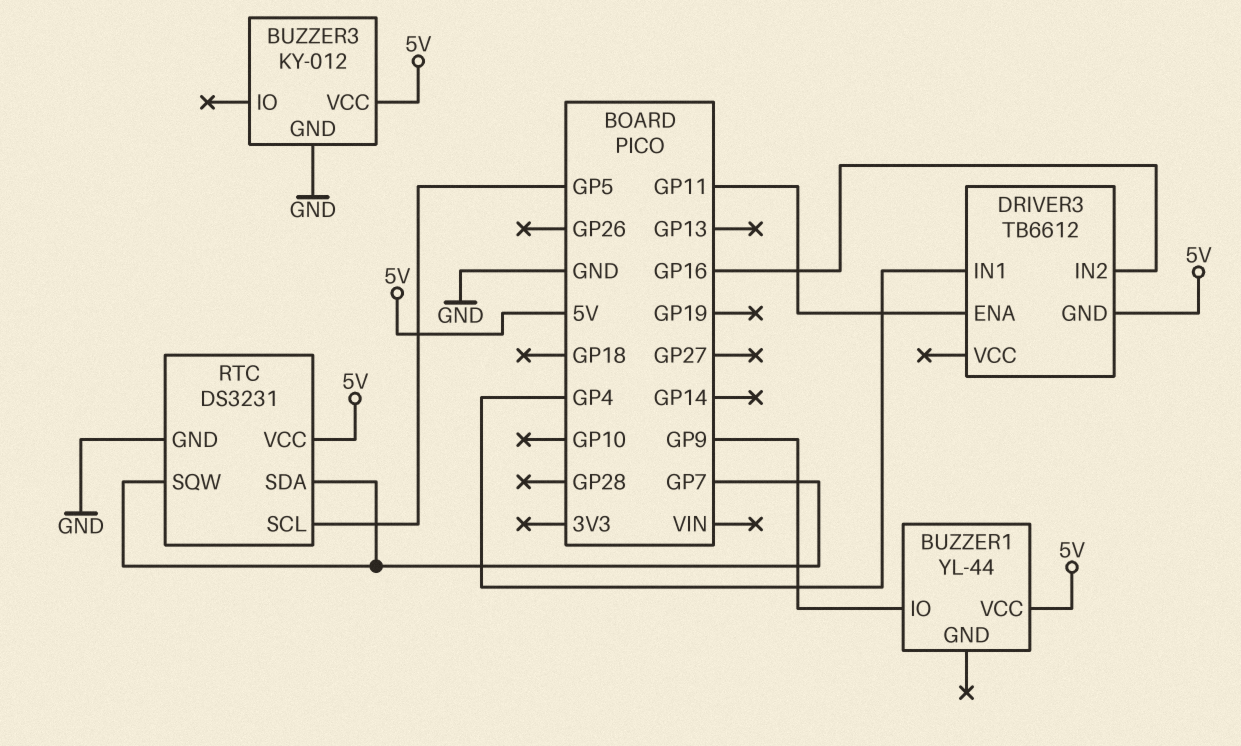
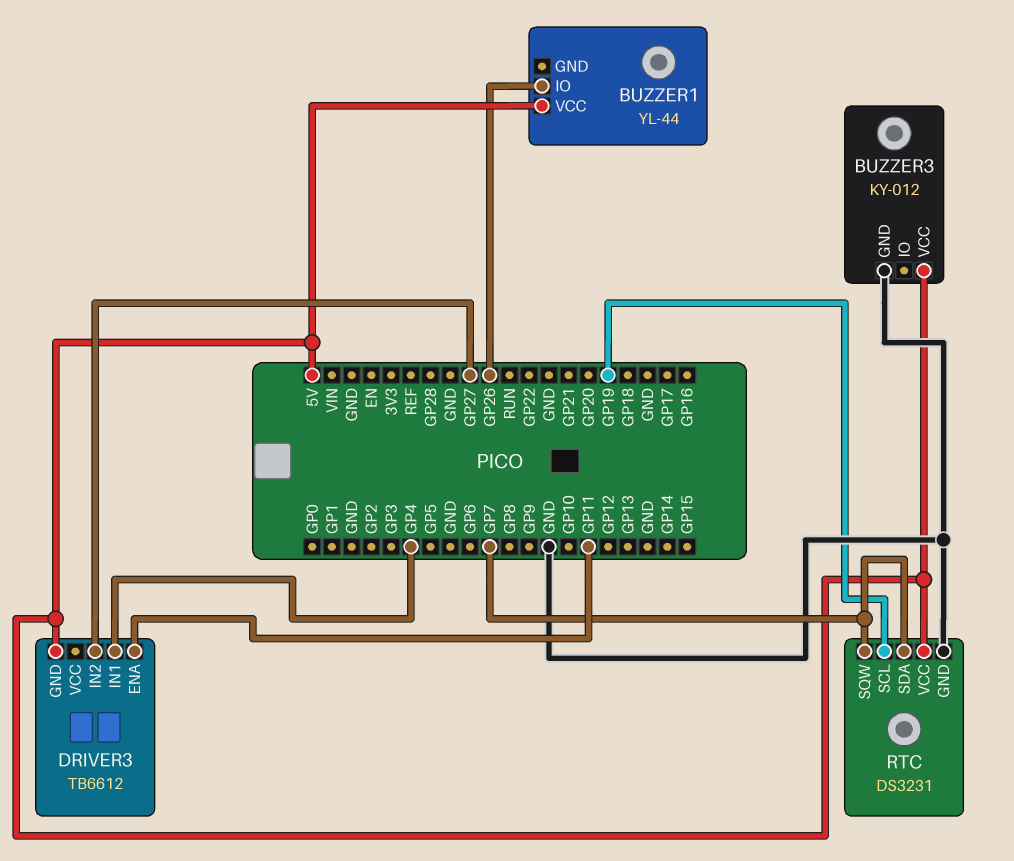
BUZZER1 pin IO: GP9 -> GP26
DRIVER3 pin IN2: GP16 -> GP27
RTC pin SCL: GP5 -> GP19

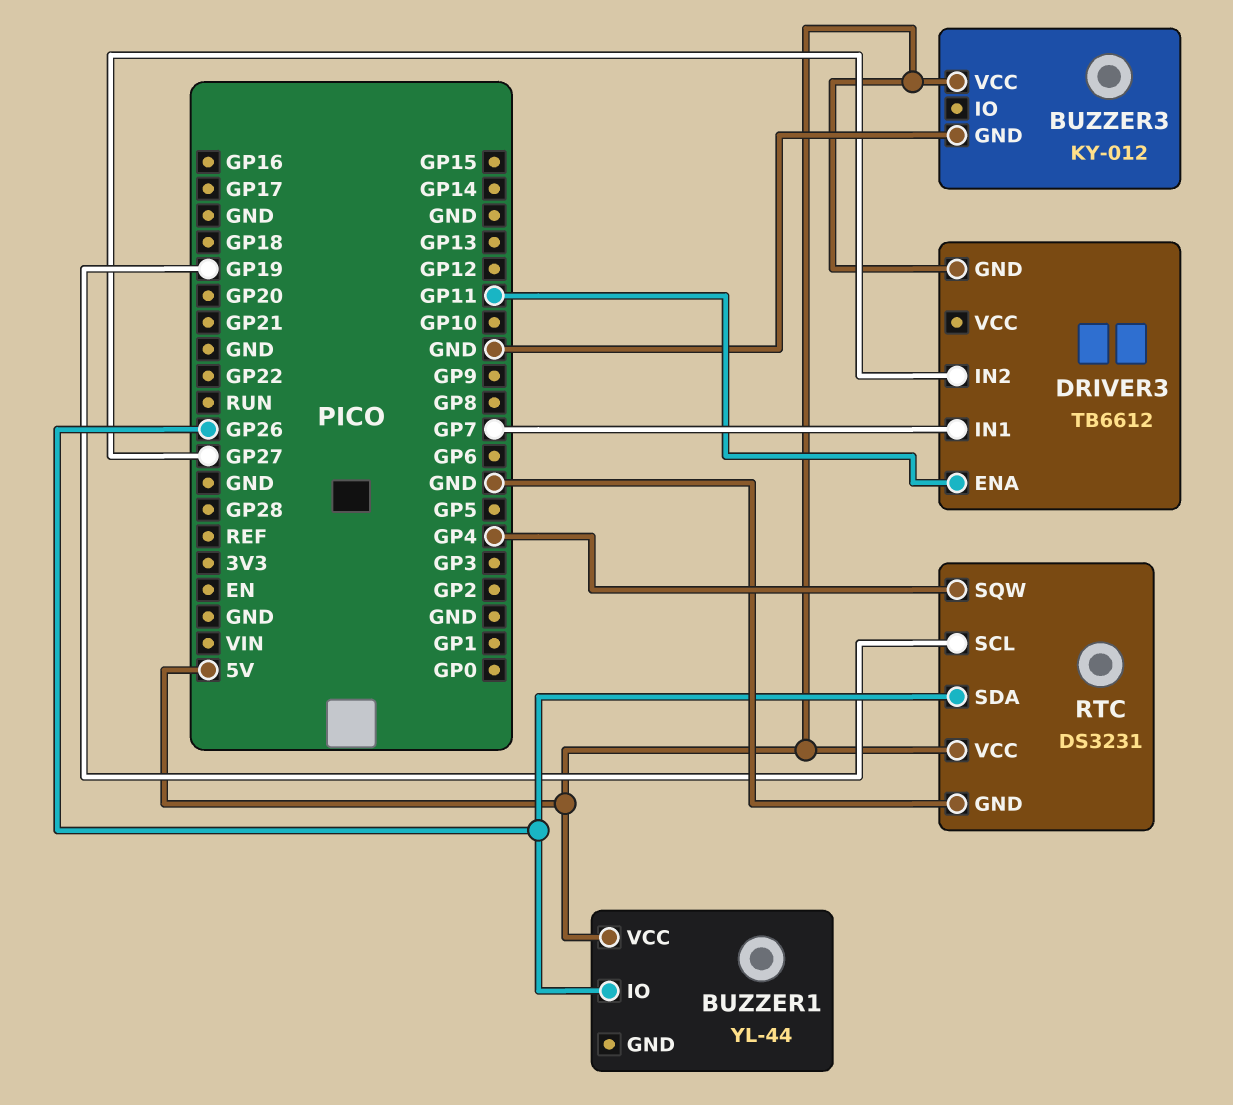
DRIVER3 pin IN1: GP4 -> GP7
RTC pin SDA: GP7 -> GP26
RTC pin SQW: GP7 -> GP4

